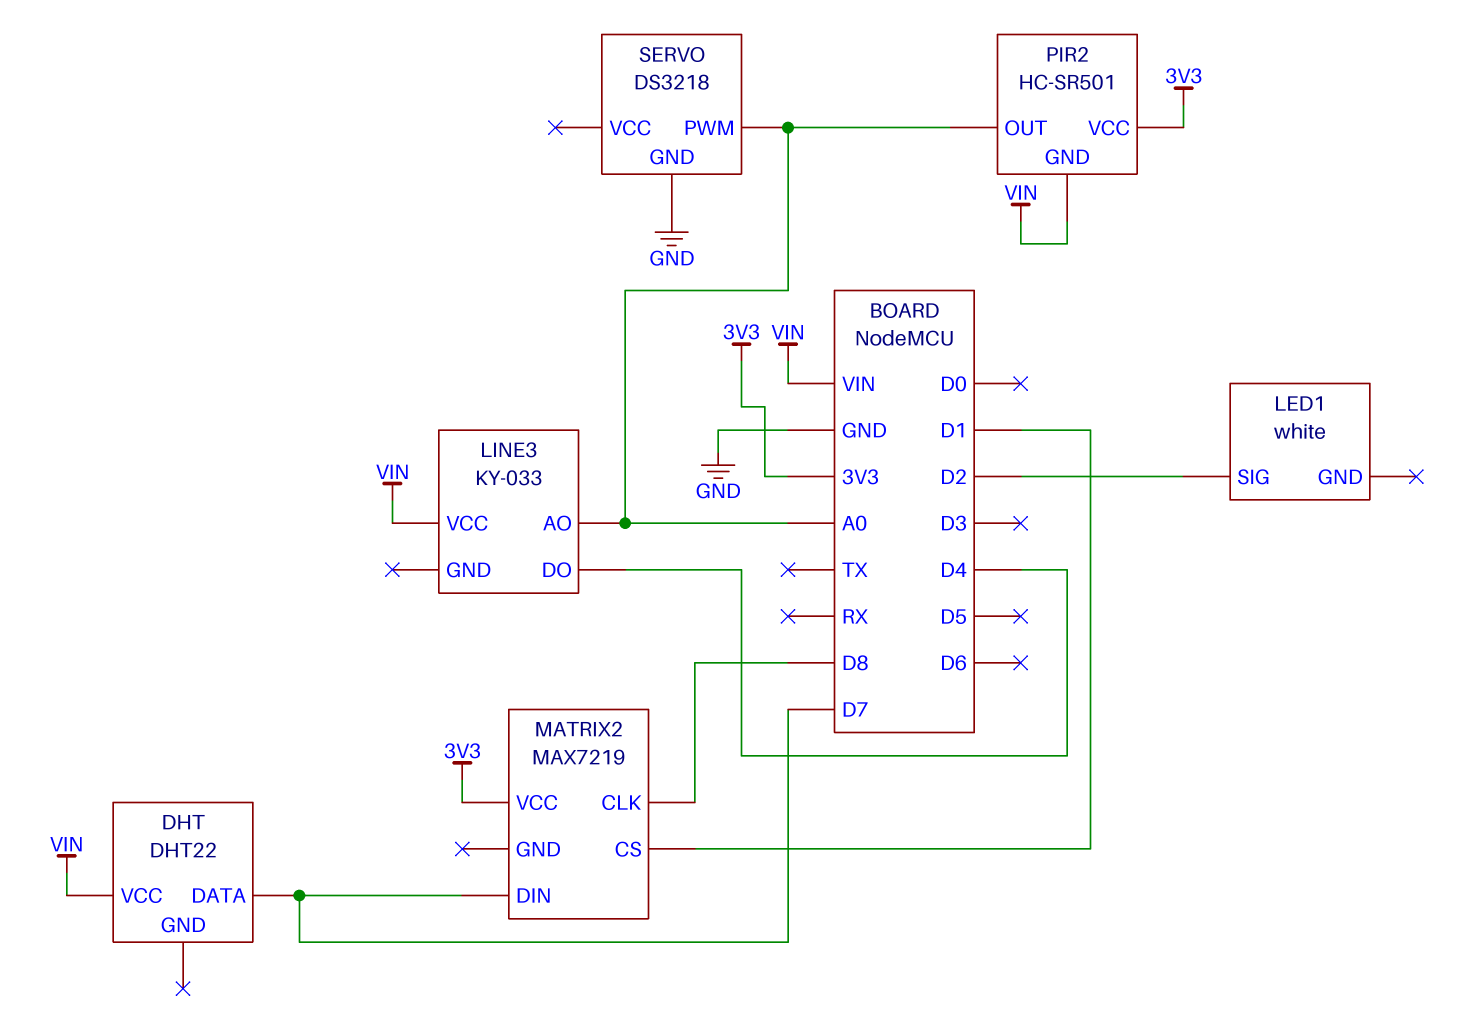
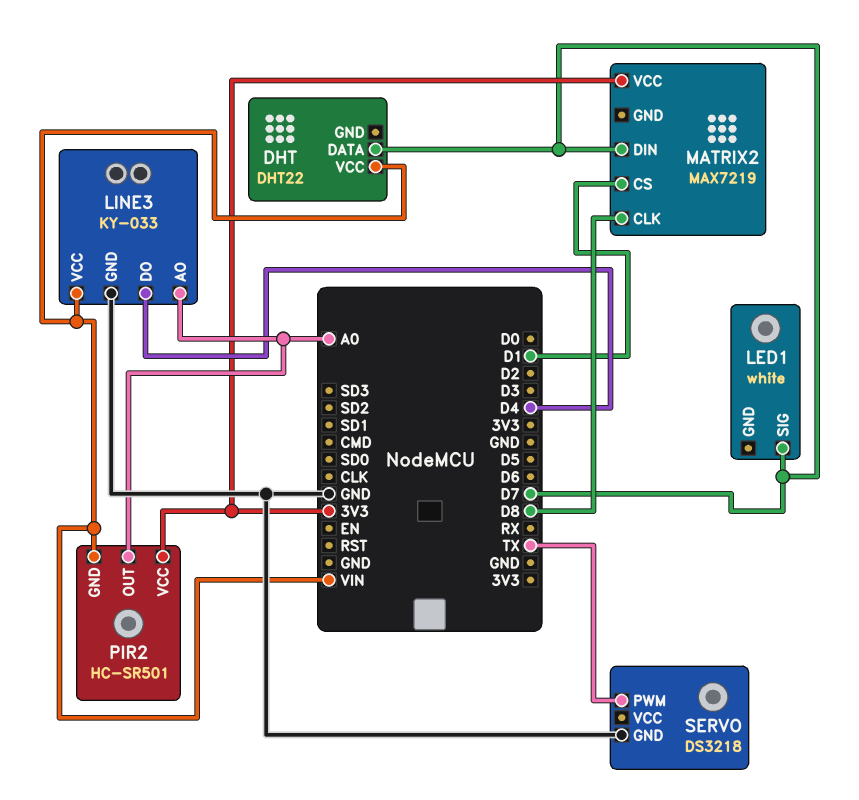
LED1 pin SIG: D2 -> D7
LINE3 pin GND: none -> GND
SERVO pin PWM: A0 -> TX

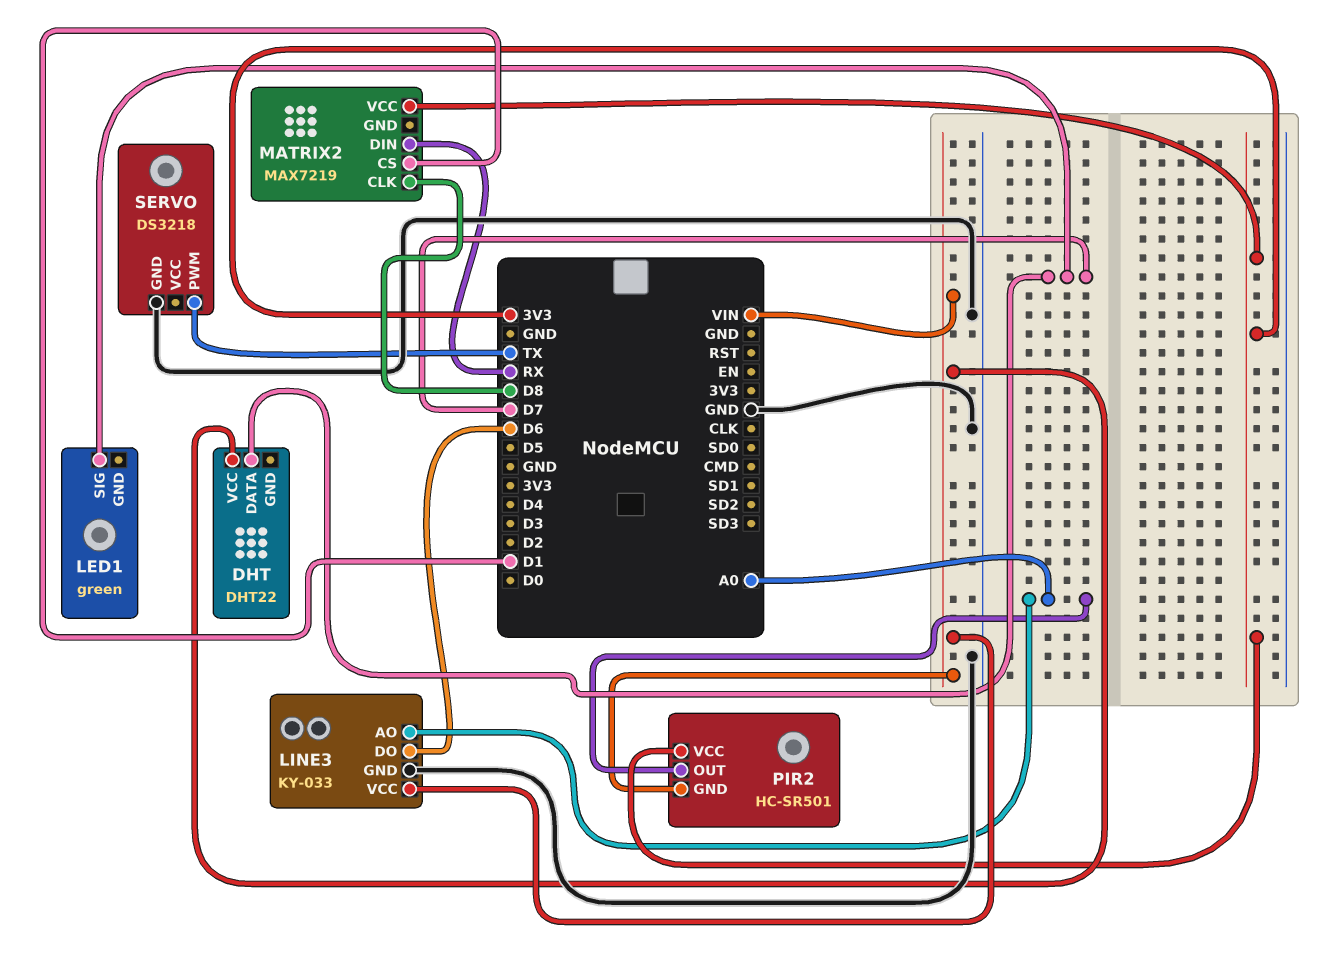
LED1: white -> green
LINE3 pin DO: D4 -> D6
MATRIX2 pin DIN: D7 -> RX

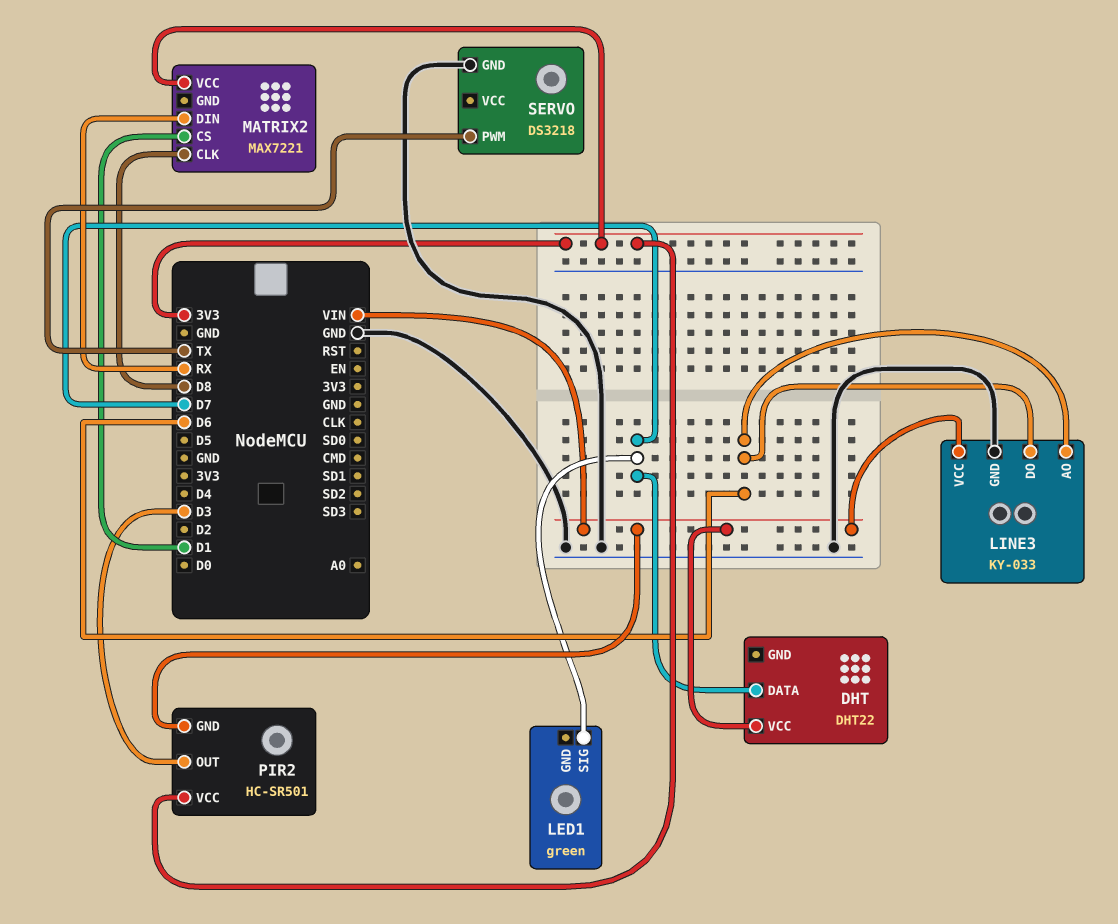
LINE3 pin AO: A0 -> D6
MATRIX2: MAX7219 -> MAX7221
PIR2 pin OUT: A0 -> D3

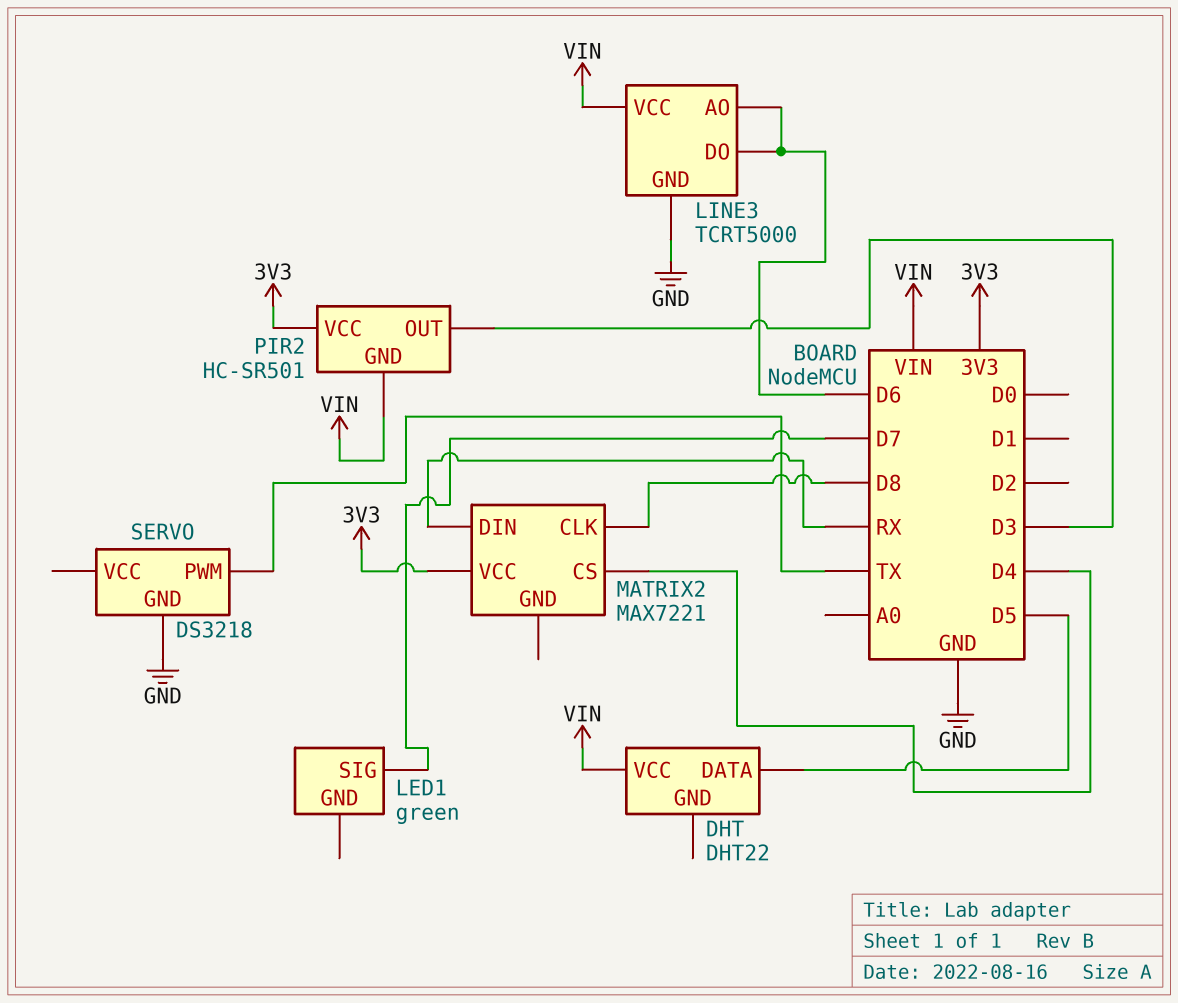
DHT pin DATA: D7 -> D5
LINE3: KY-033 -> TCRT5000
MATRIX2 pin CS: D1 -> D4

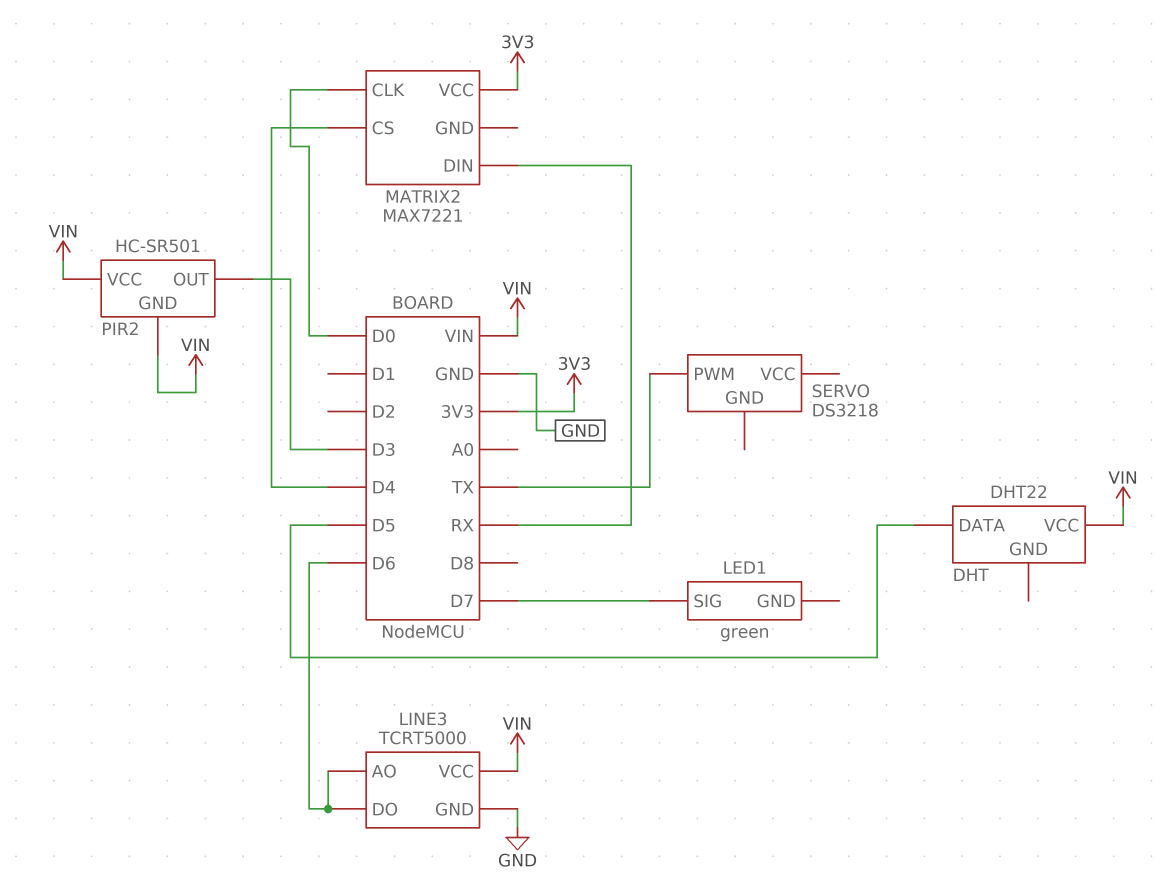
MATRIX2 pin CLK: D8 -> D0
PIR2 pin VCC: 3V3 -> VIN
SERVO pin GND: GND -> none

